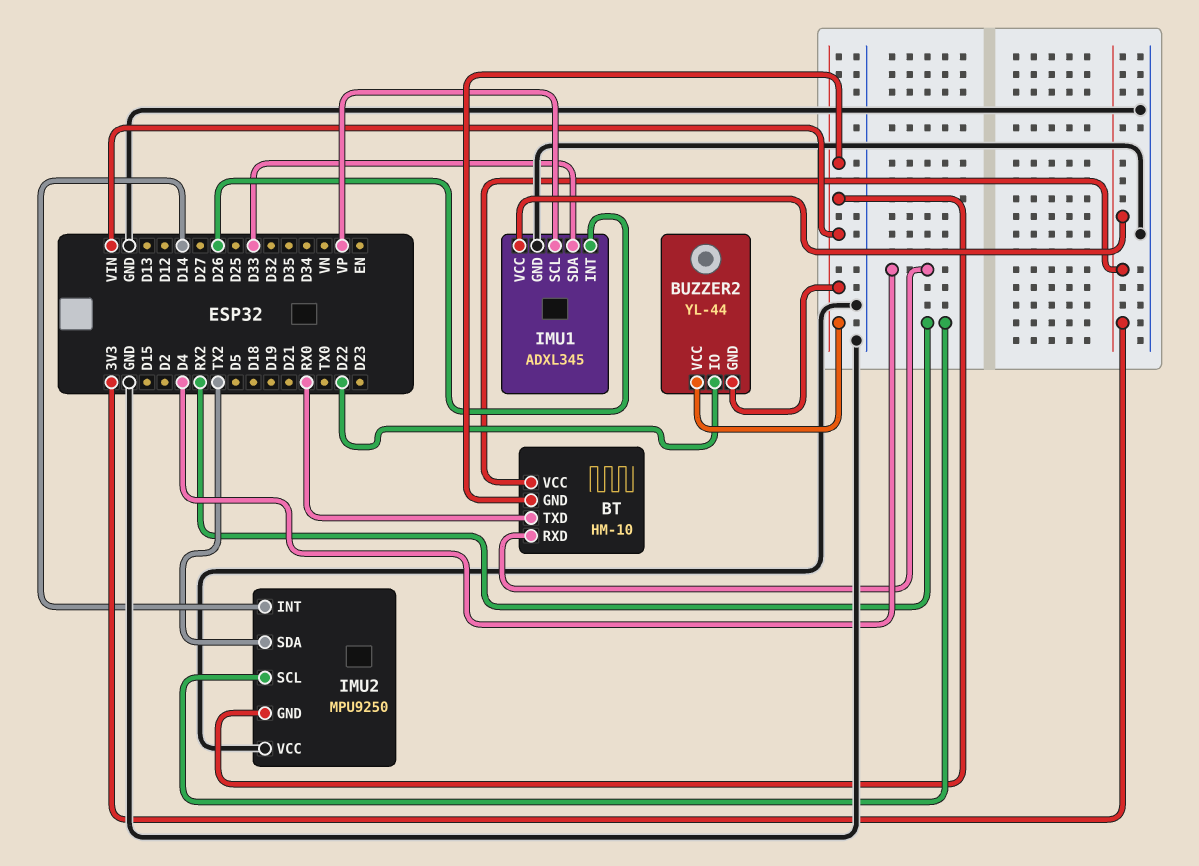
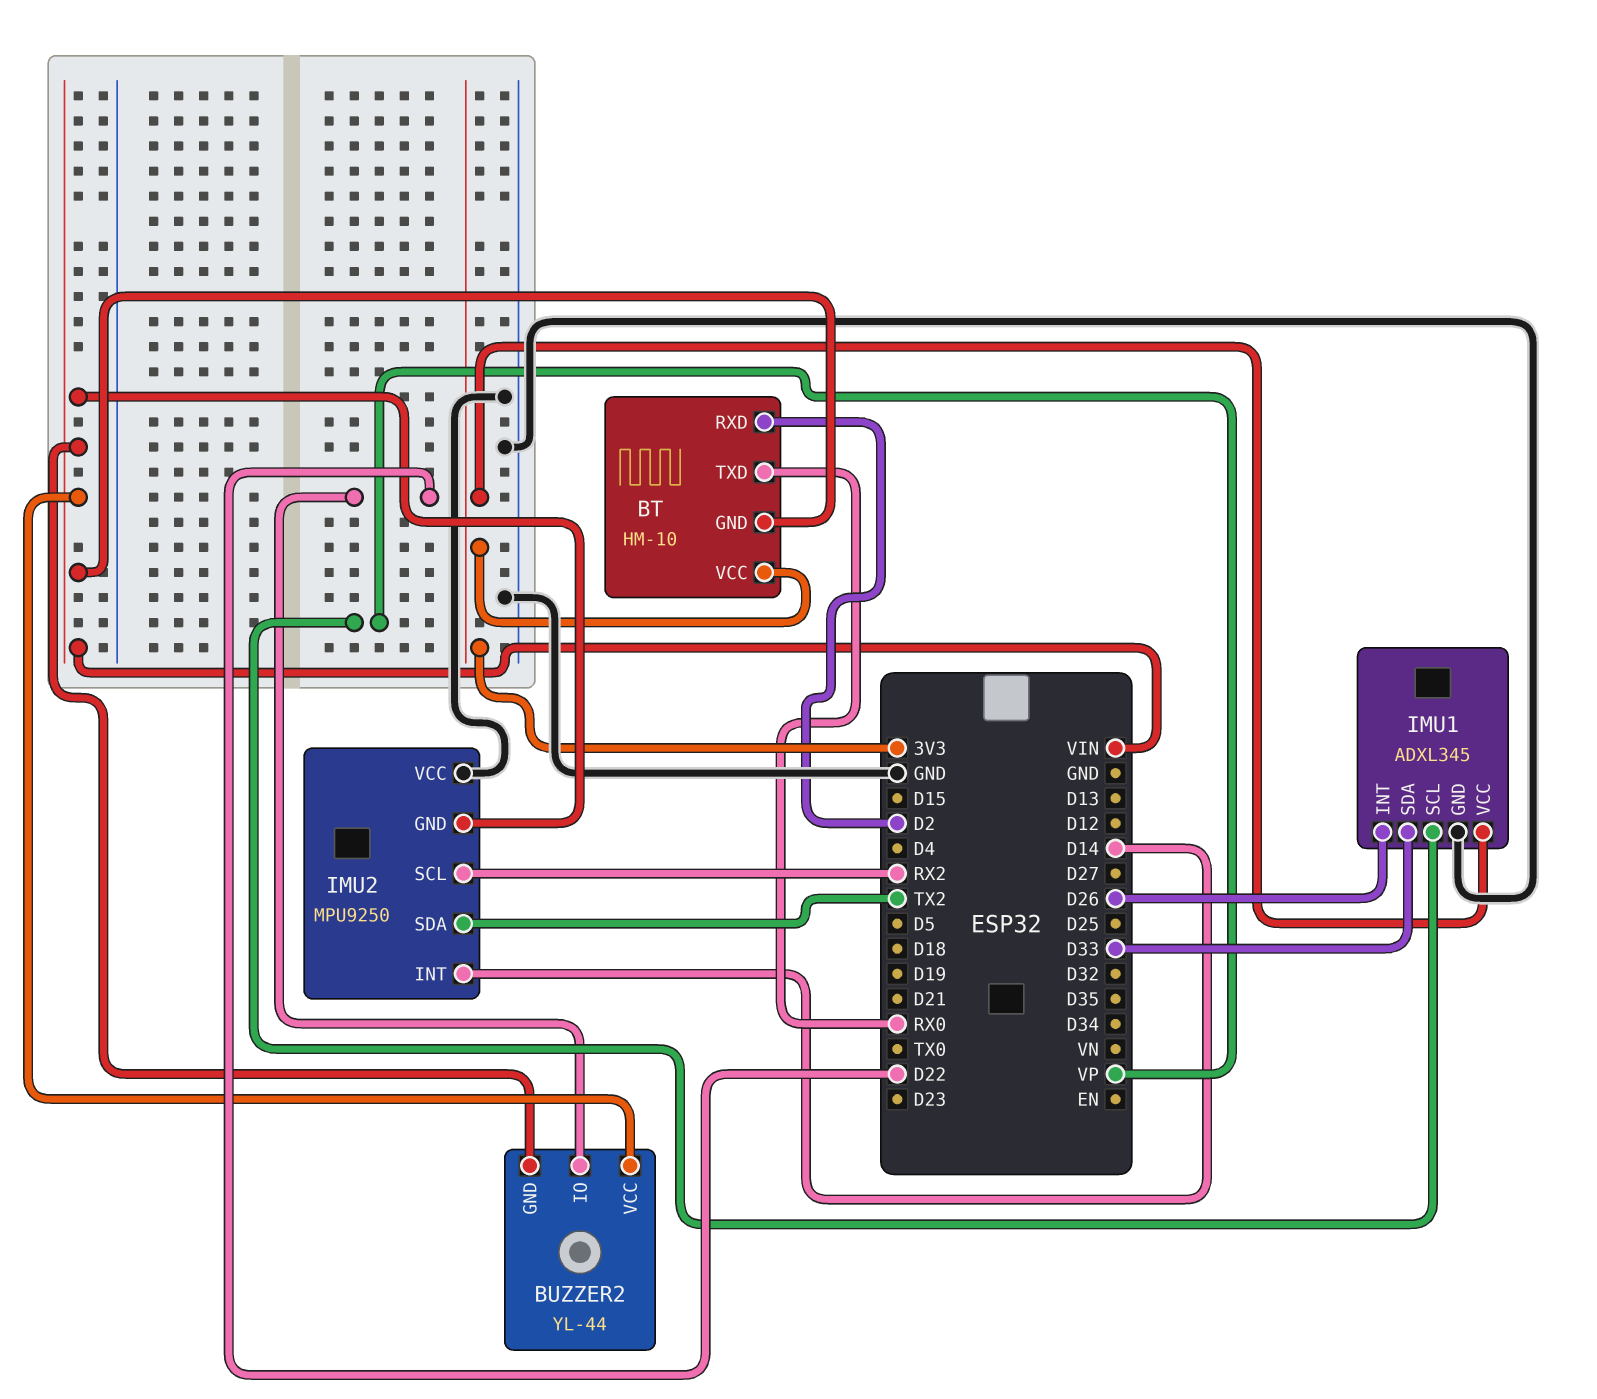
BT pin RXD: D4 -> D2

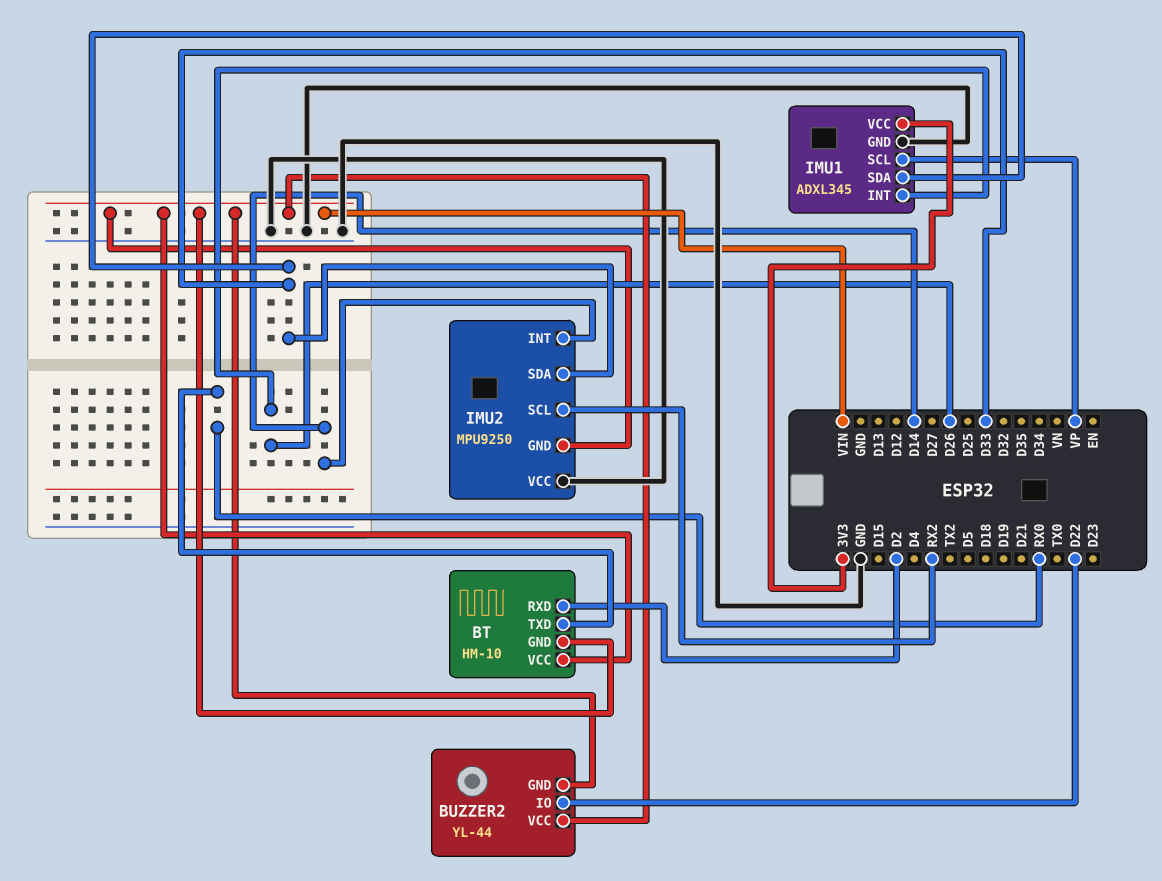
BT pin VCC: 3V3 -> VIN
IMU2 pin SDA: TX2 -> D33

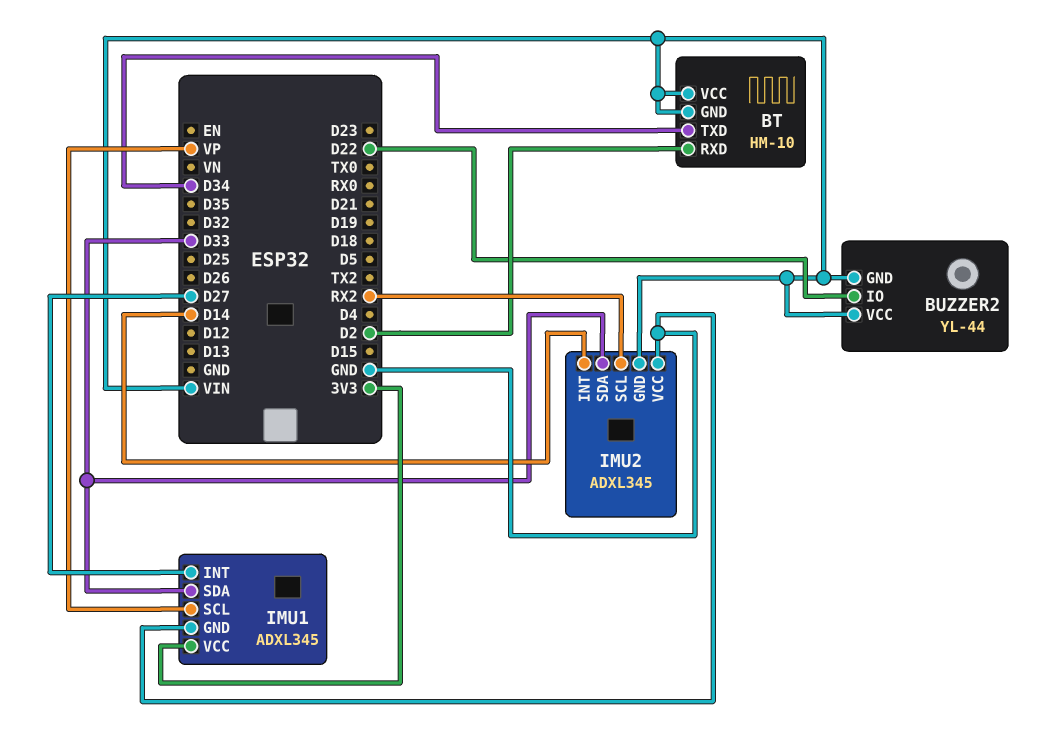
BT pin TXD: RX0 -> D34
IMU1 pin INT: D26 -> D27
IMU2: MPU9250 -> ADXL345

